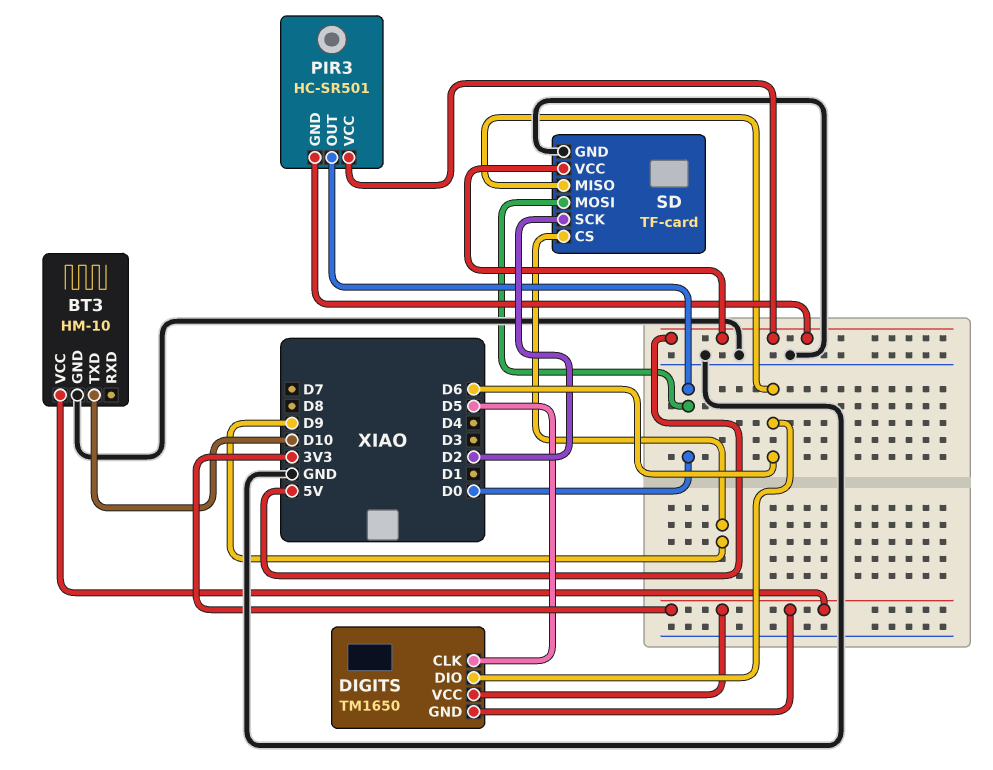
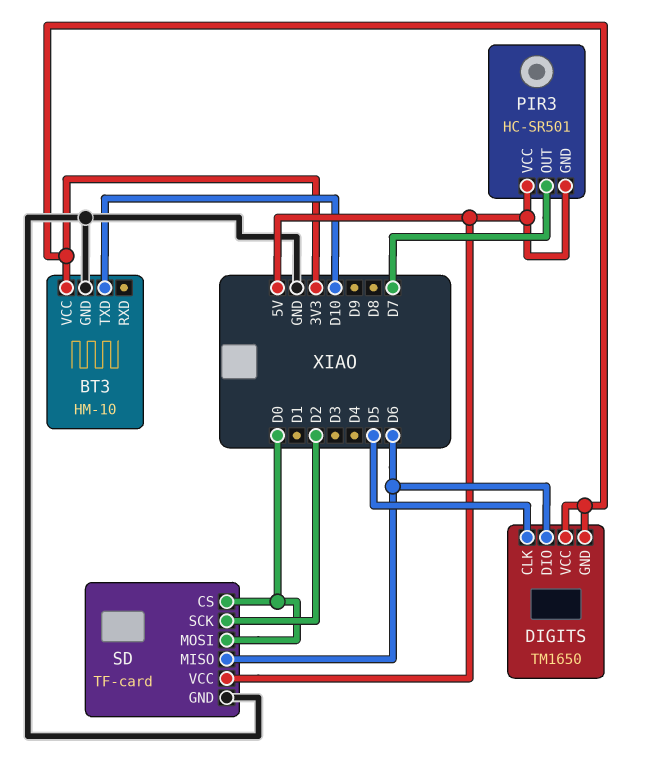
PIR3 pin OUT: D0 -> D7
SD pin CS: D9 -> D0

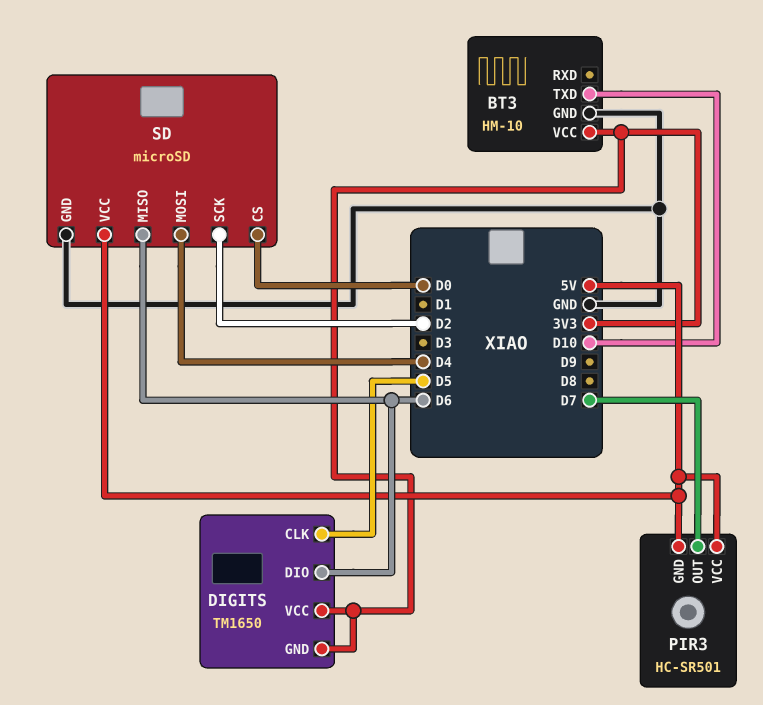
SD: TF-card -> microSD
SD pin MOSI: D0 -> D4

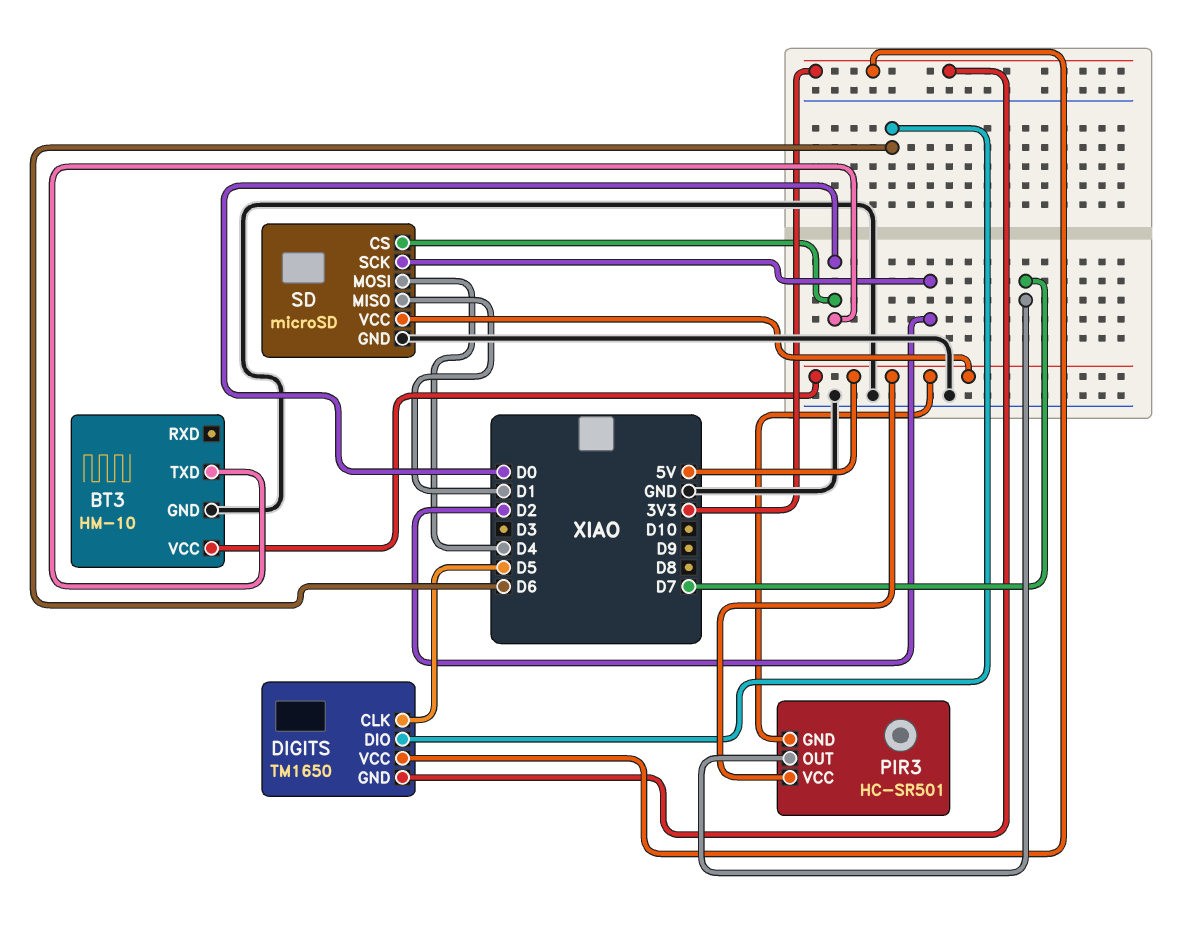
BT3 pin TXD: D10 -> D0
BT3 pin VCC: 3V3 -> 5V
SD pin MISO: D6 -> D1

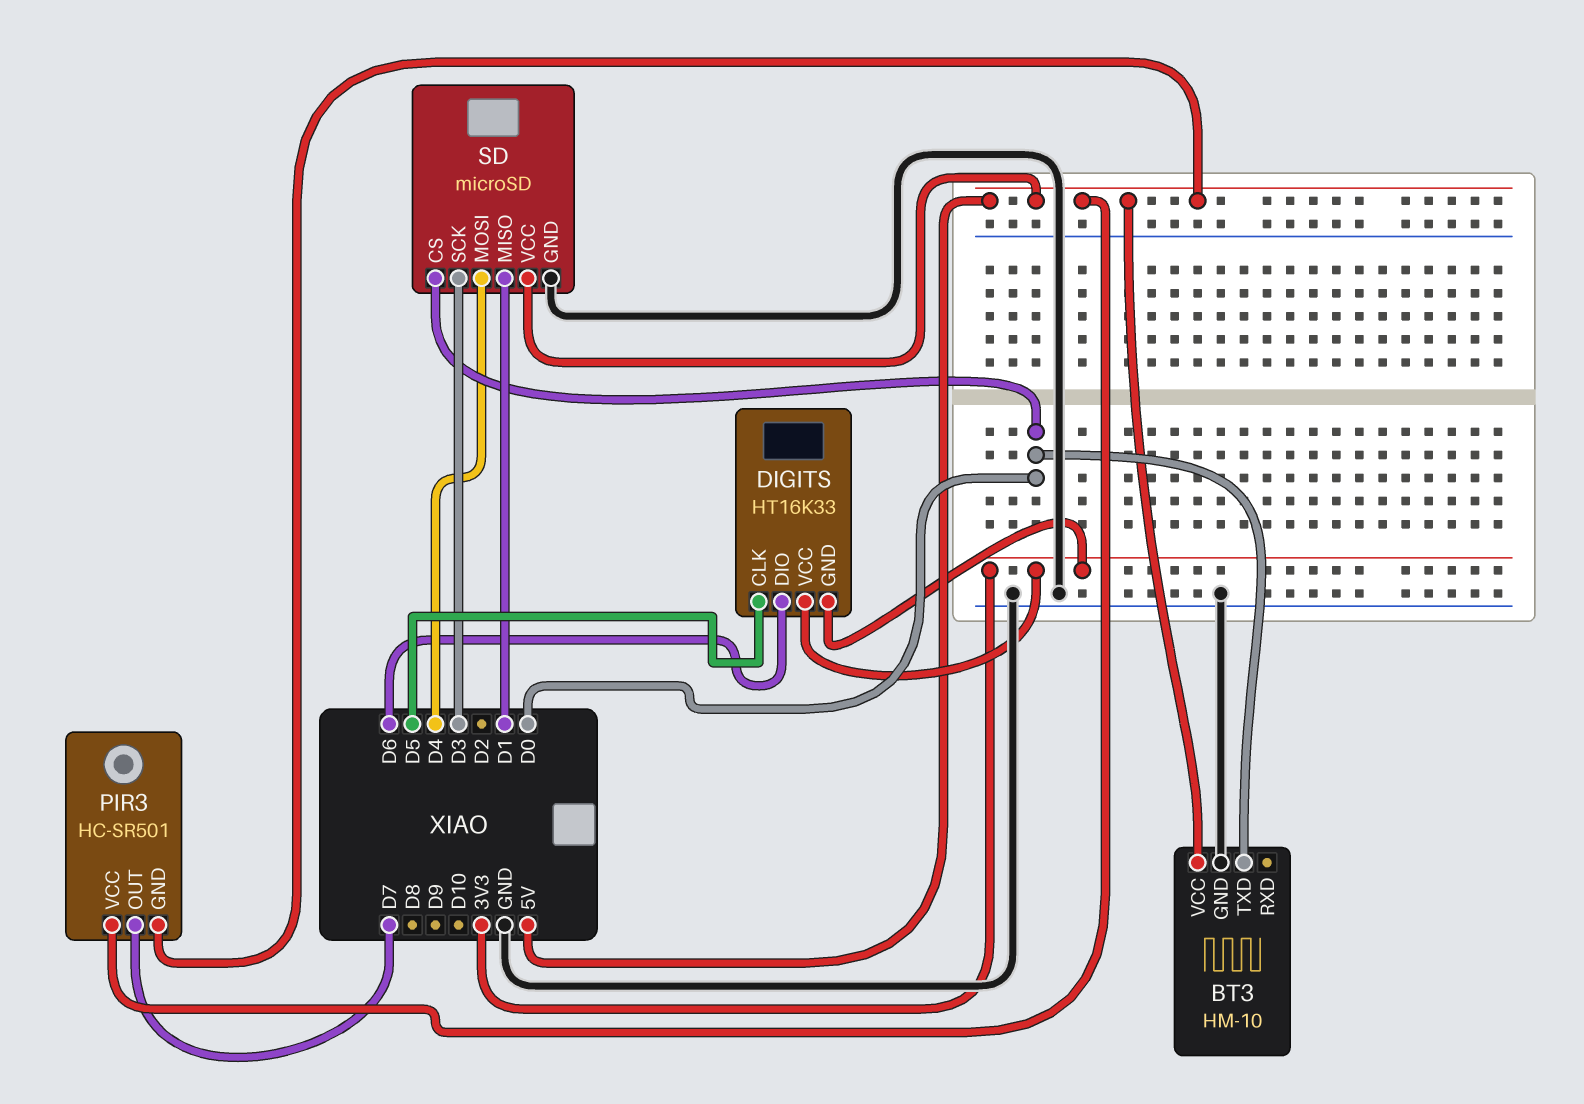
DIGITS: TM1650 -> HT16K33
SD pin SCK: D2 -> D3

